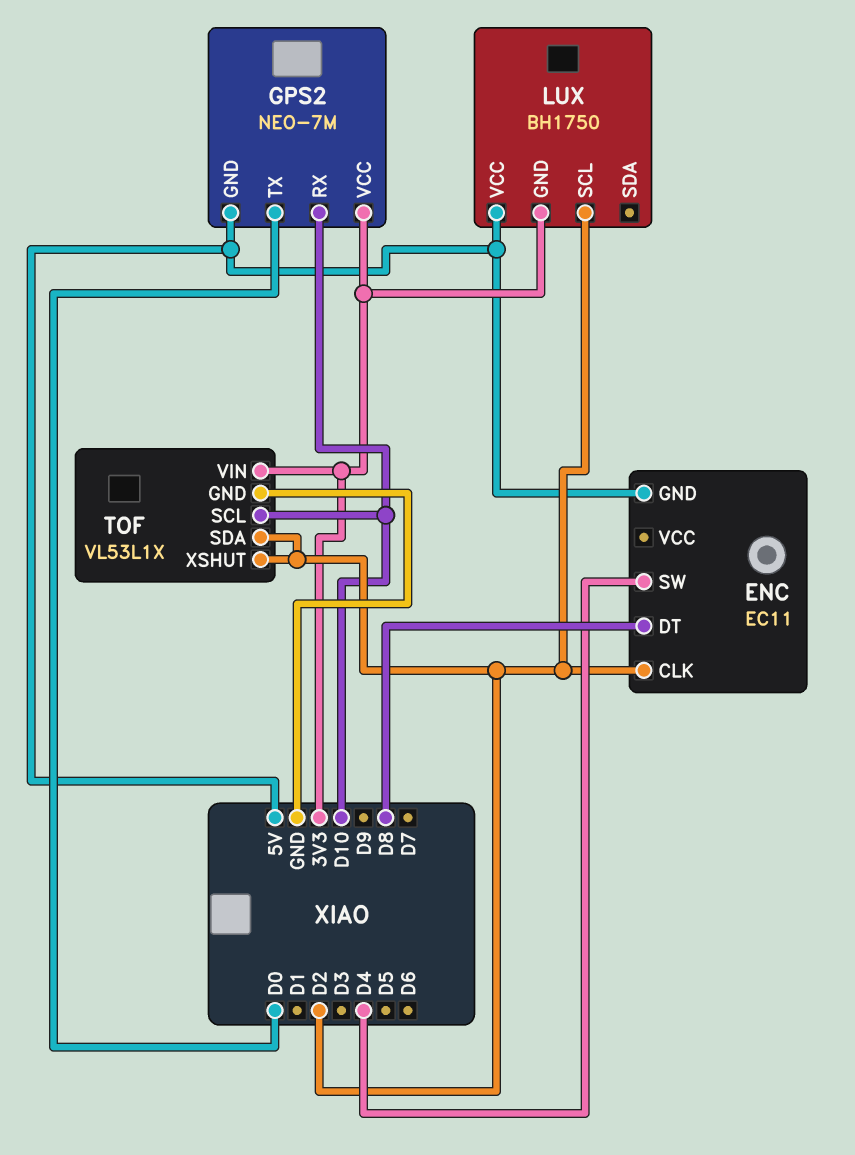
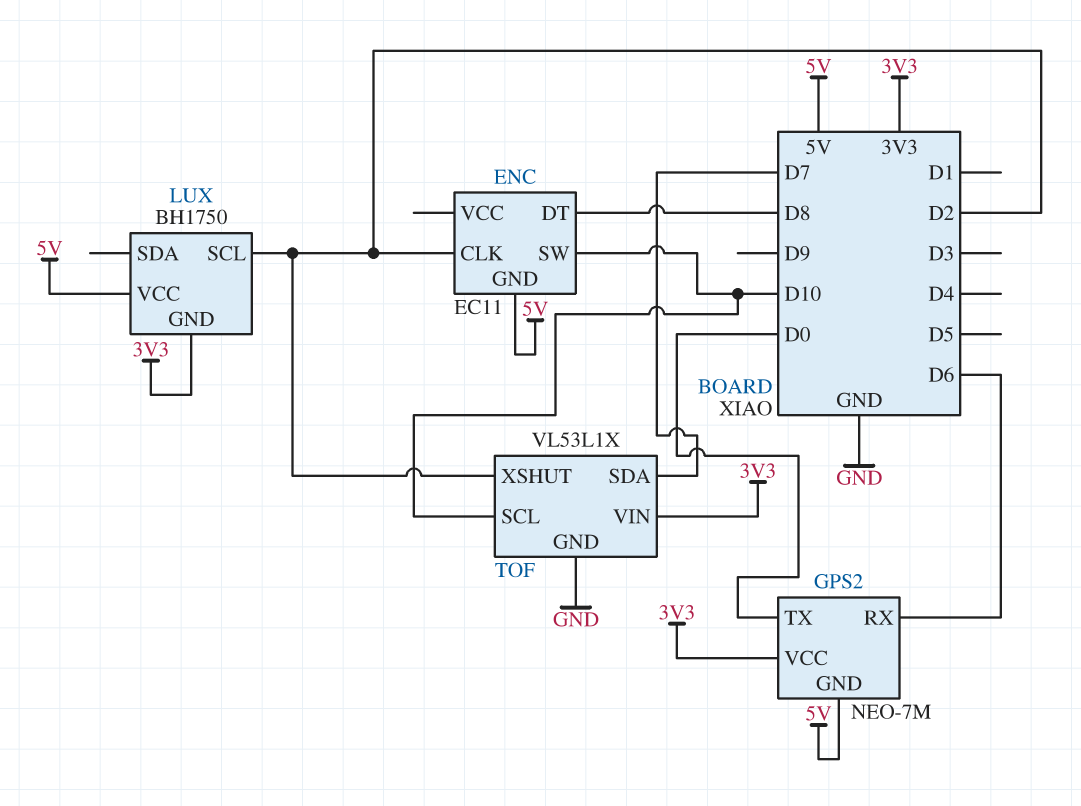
ENC pin SW: D4 -> D10
GPS2 pin RX: D10 -> D6
TOF pin SDA: D2 -> D7

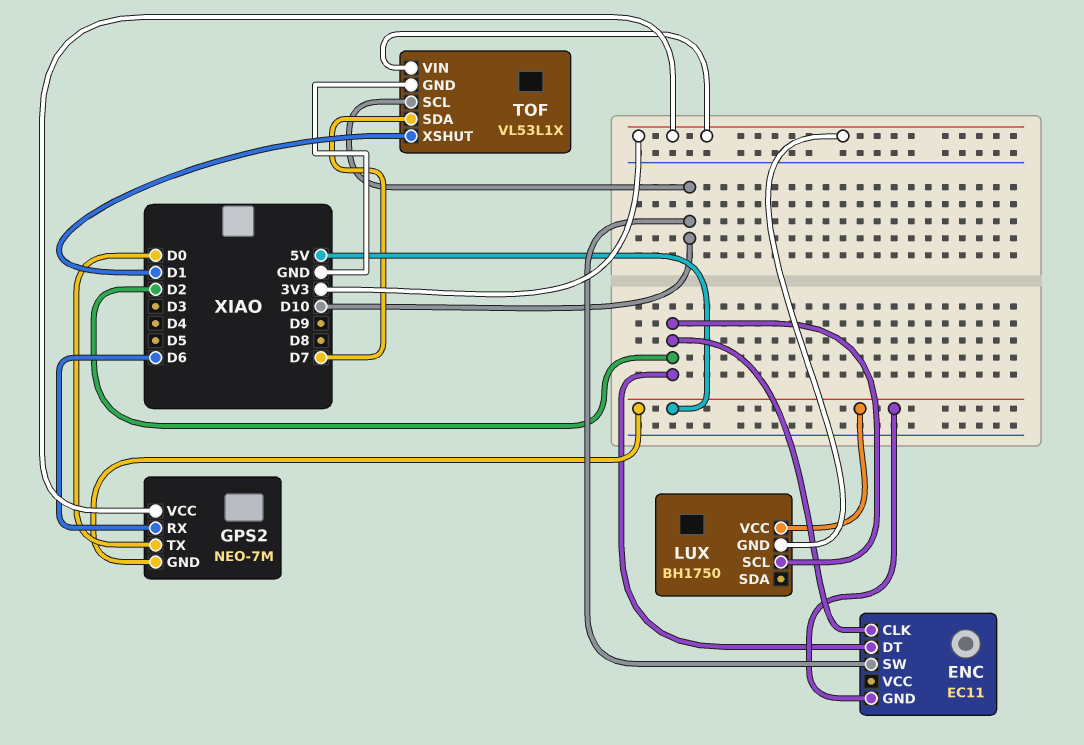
ENC pin DT: D8 -> D2
TOF pin XSHUT: D2 -> D1

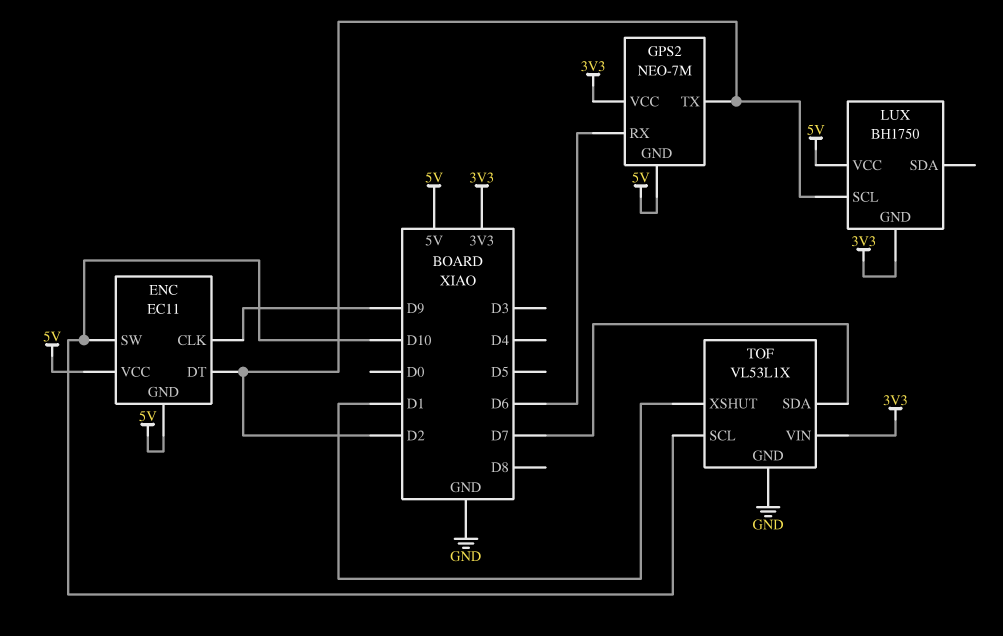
ENC pin CLK: D2 -> D9
ENC pin VCC: none -> 5V
GPS2 pin TX: D0 -> D2

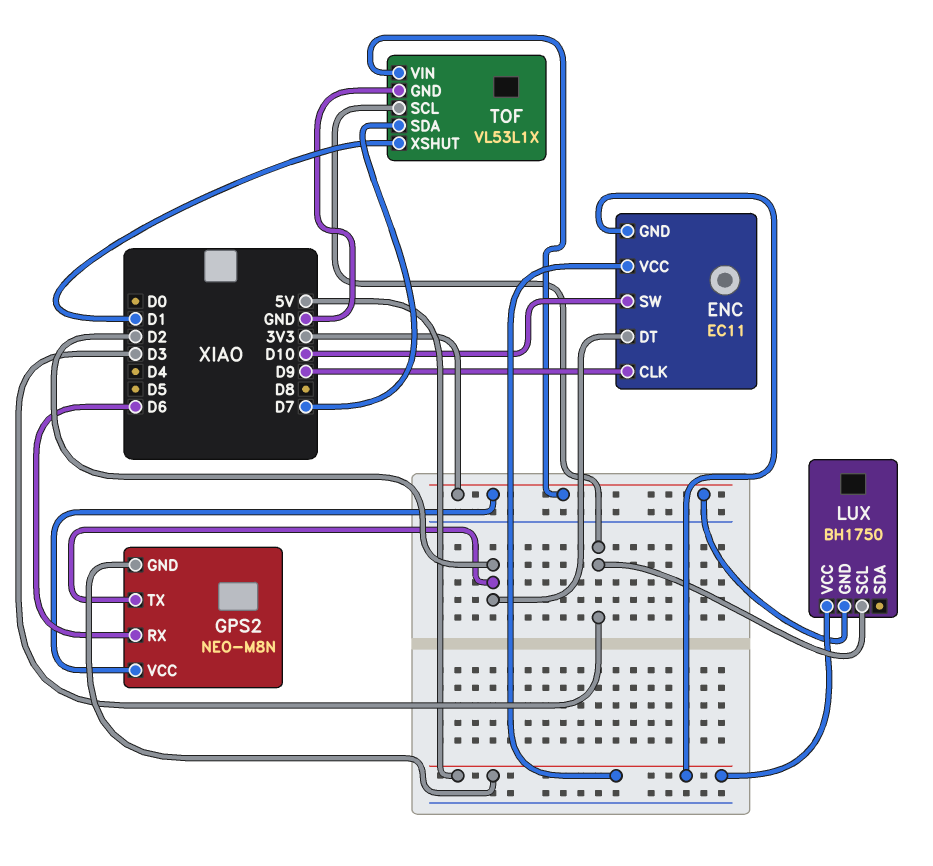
GPS2: NEO-7M -> NEO-M8N
LUX pin SCL: D2 -> D3
TOF pin SCL: D10 -> D3

